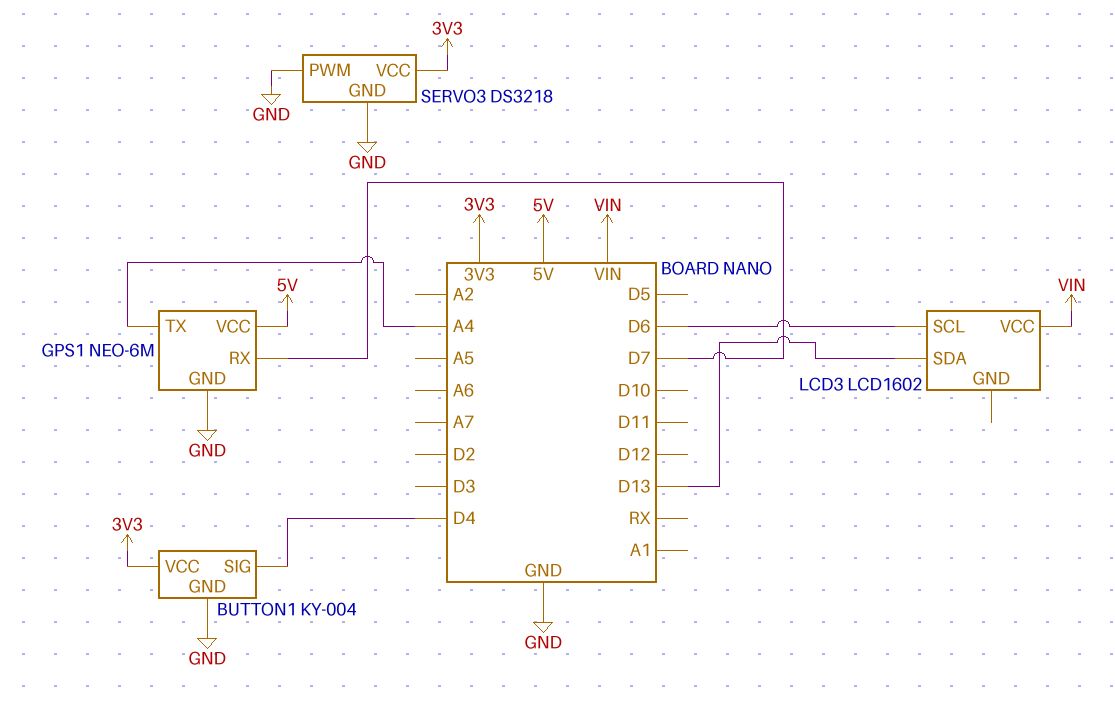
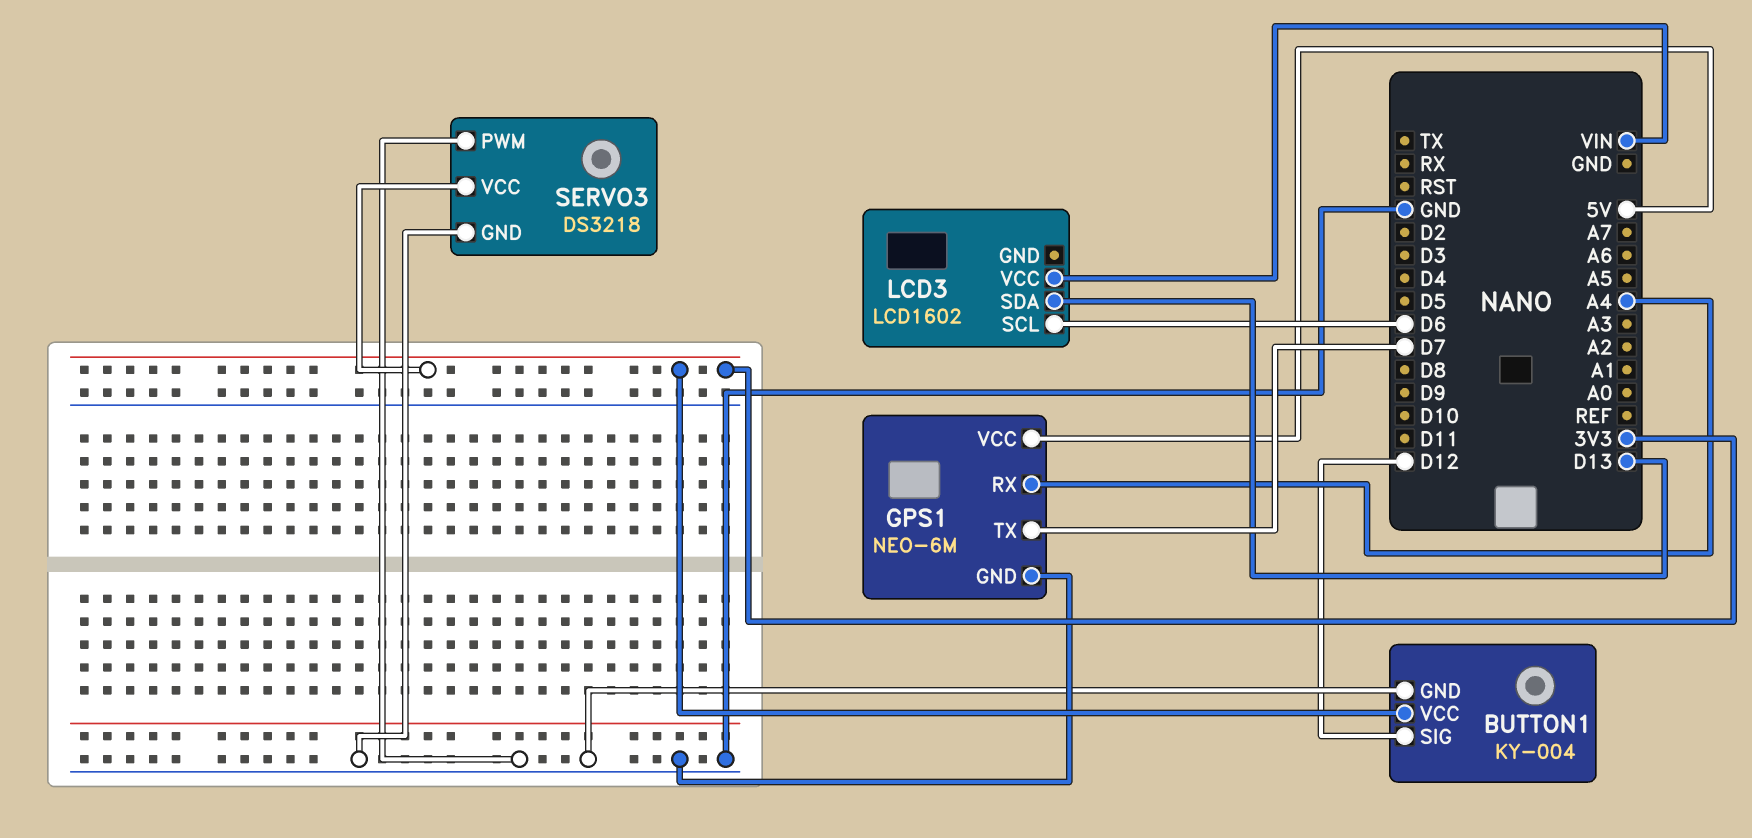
BUTTON1 pin SIG: D4 -> D12
GPS1 pin RX: D7 -> A4
GPS1 pin TX: A4 -> D7

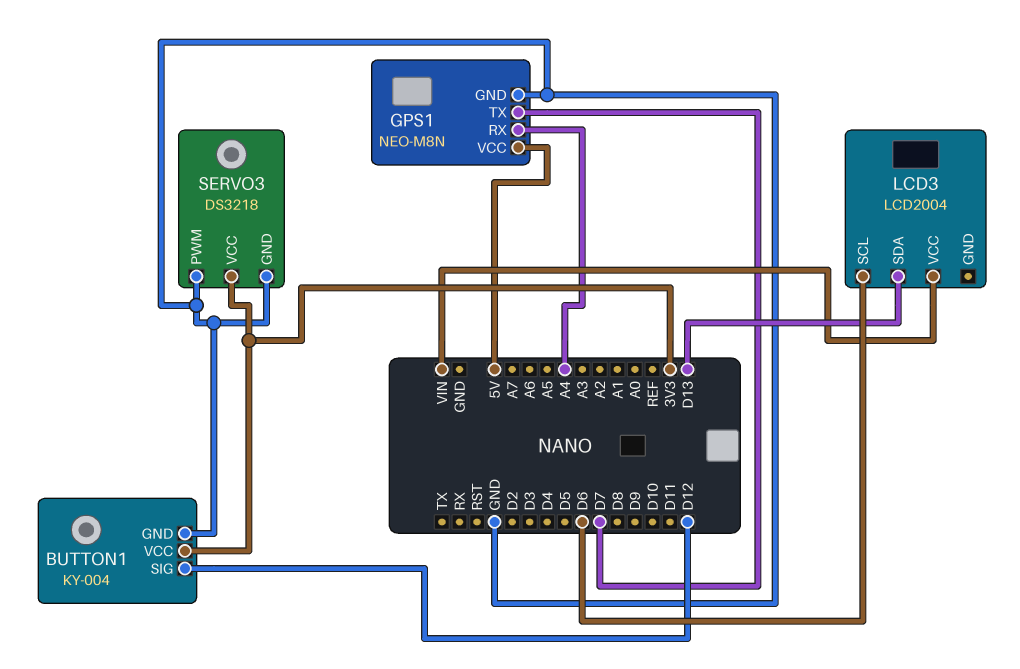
GPS1: NEO-6M -> NEO-M8N
LCD3: LCD1602 -> LCD2004

